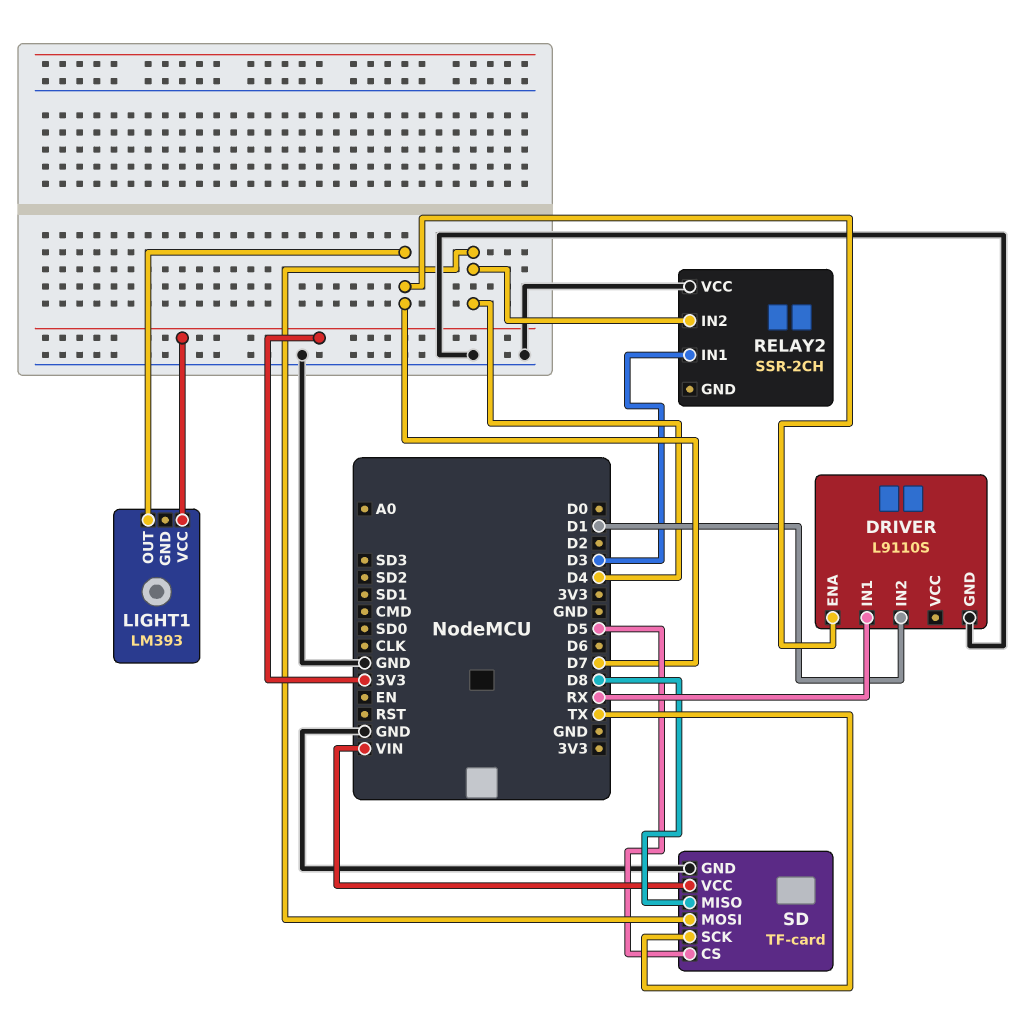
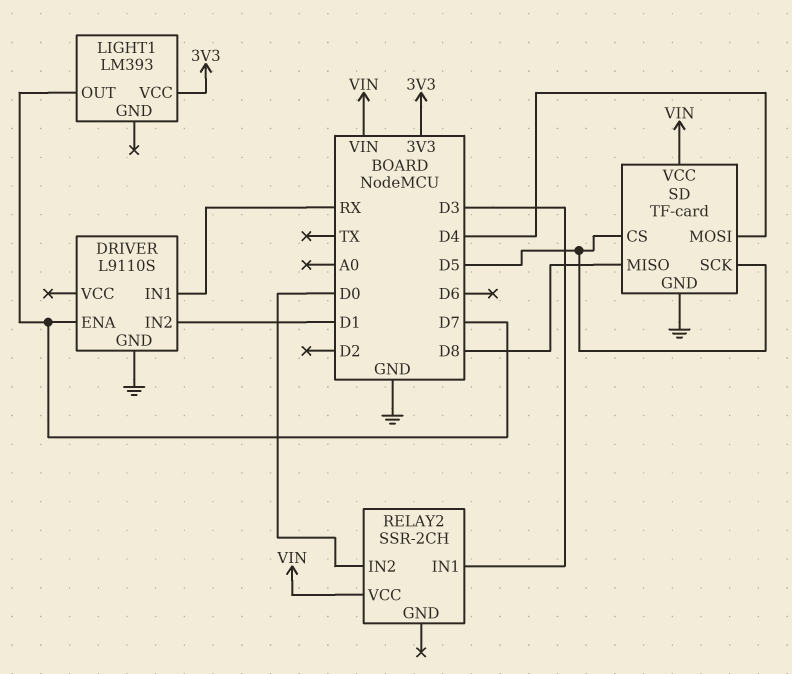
RELAY2 pin IN2: D4 -> D0
RELAY2 pin VCC: GND -> VIN
SD pin SCK: TX -> D5

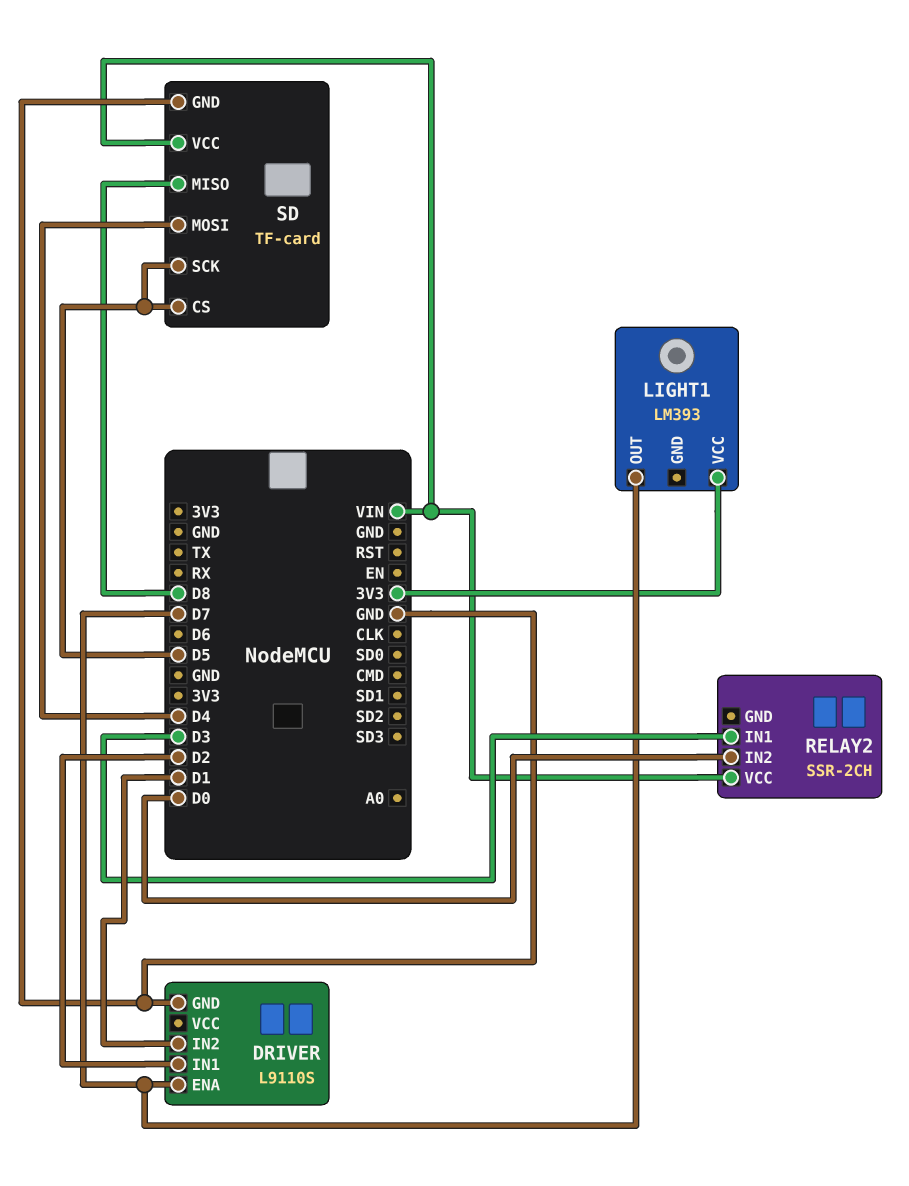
DRIVER pin IN1: RX -> D2

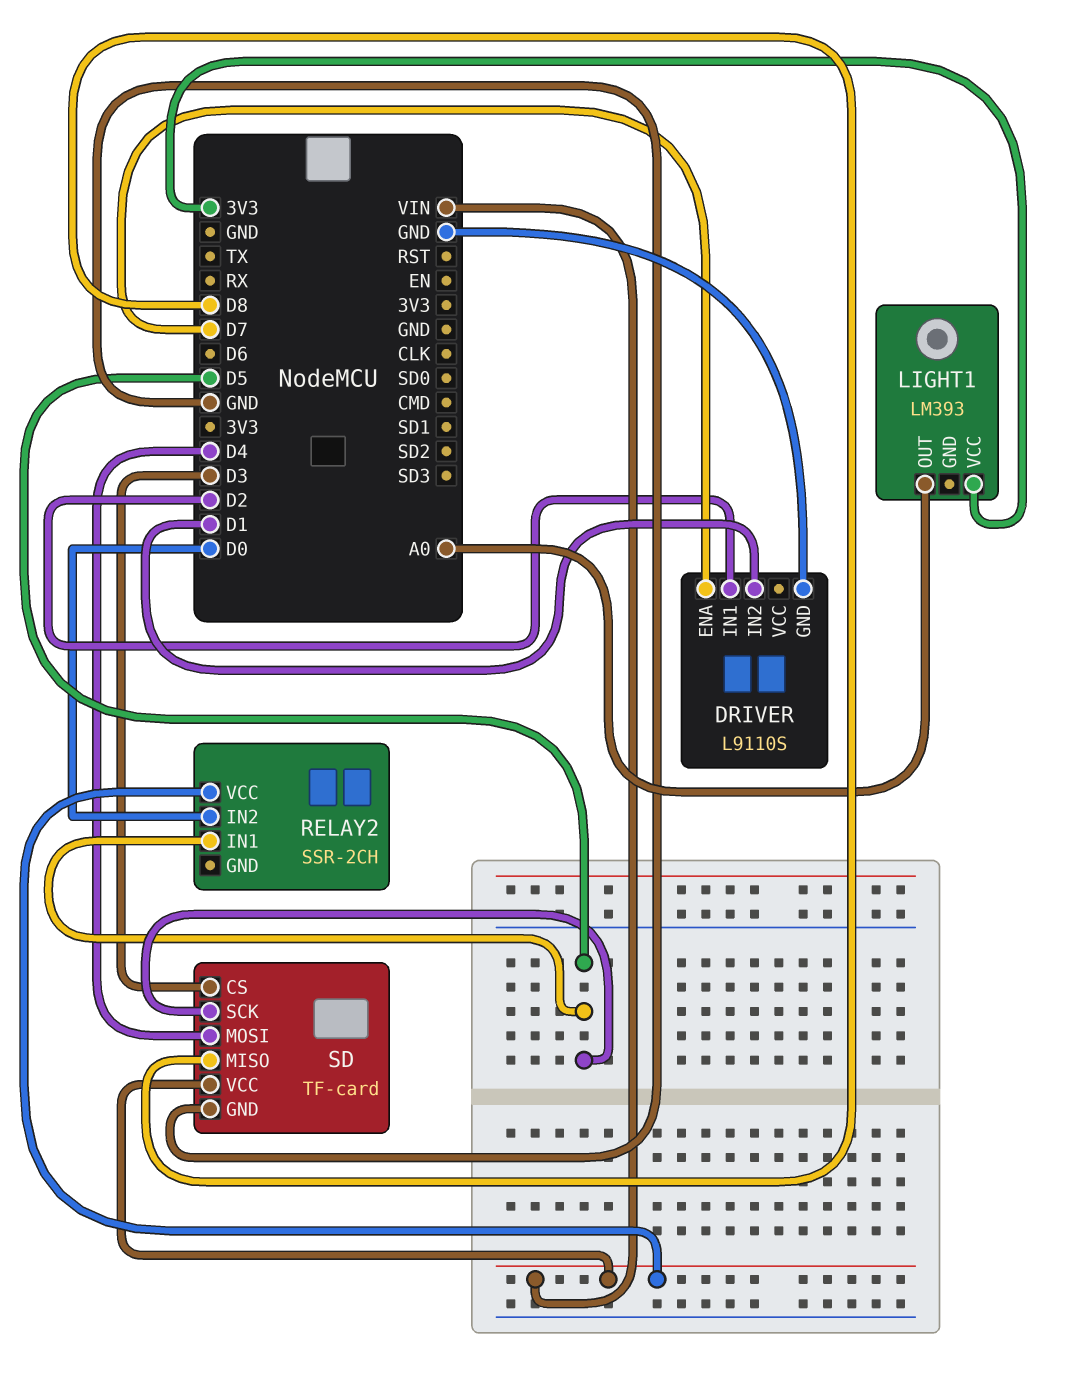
LIGHT1 pin OUT: D7 -> A0
RELAY2 pin IN1: D3 -> D5
SD pin CS: D5 -> D3

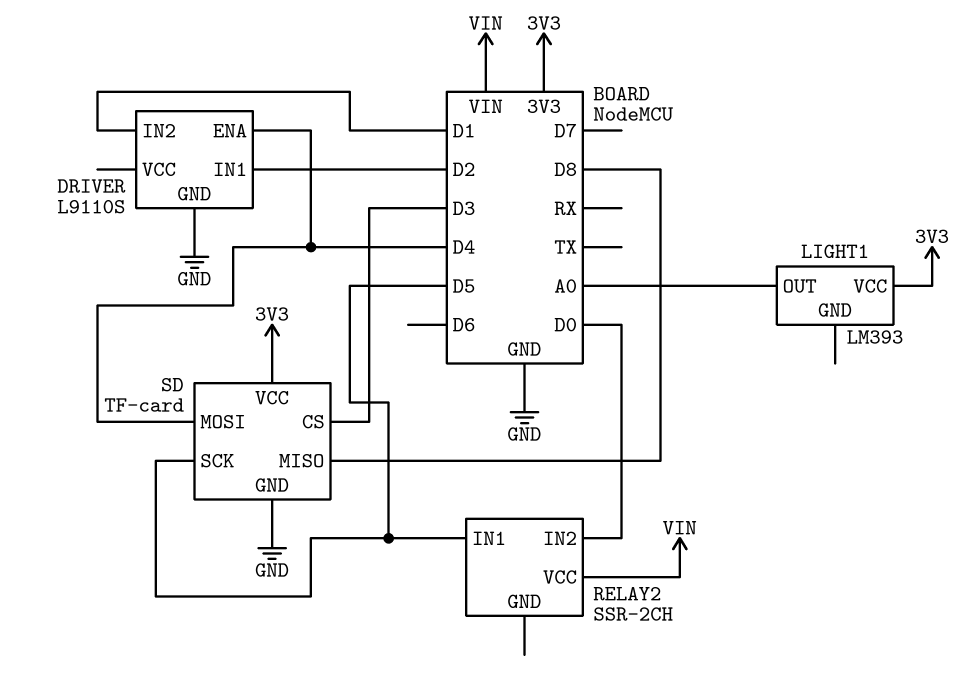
DRIVER pin ENA: D7 -> D4
SD pin VCC: VIN -> 3V3

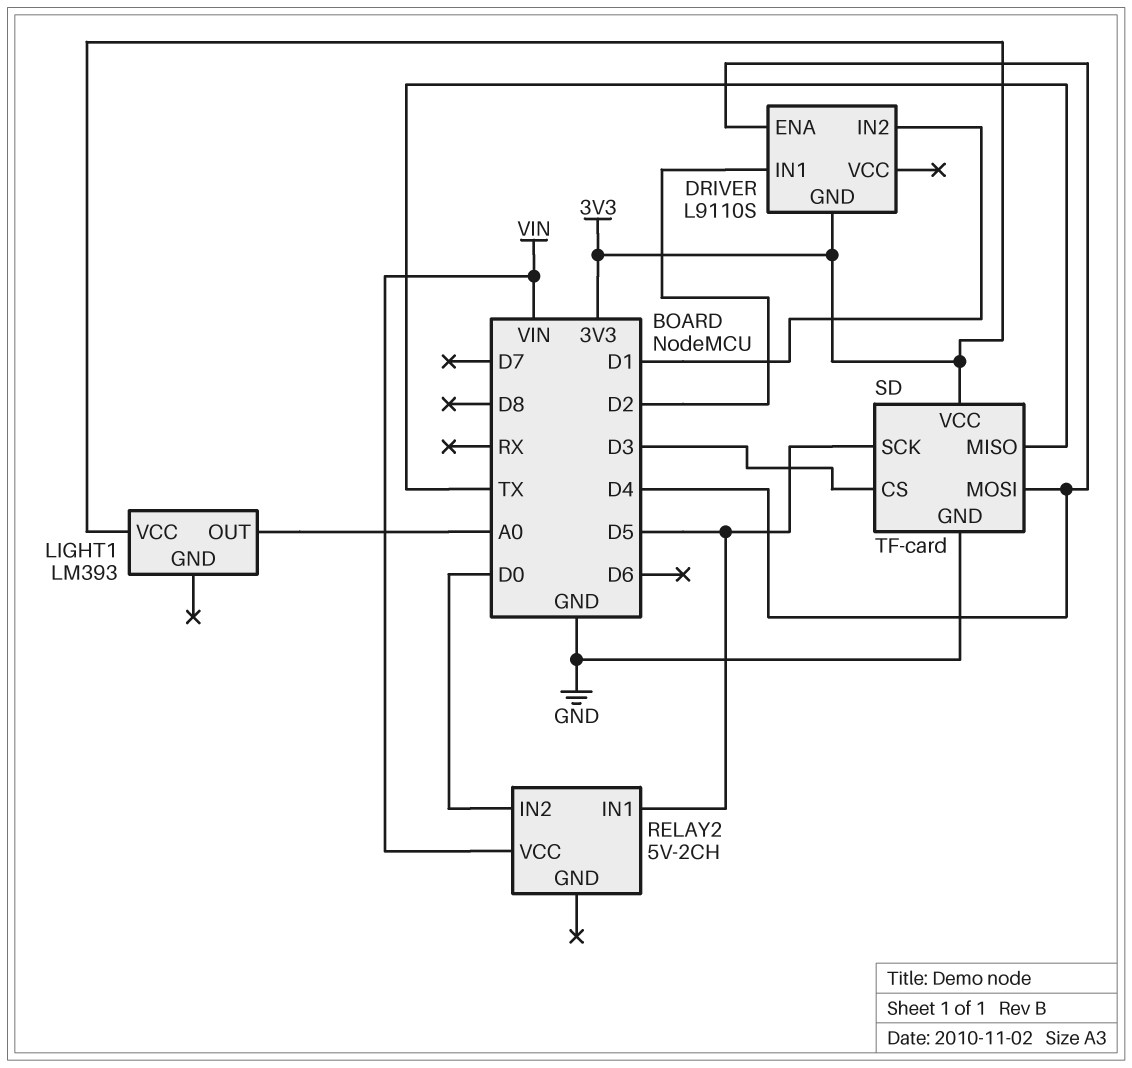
DRIVER pin GND: GND -> 3V3
RELAY2: SSR-2CH -> 5V-2CH
SD pin MISO: D8 -> TX

